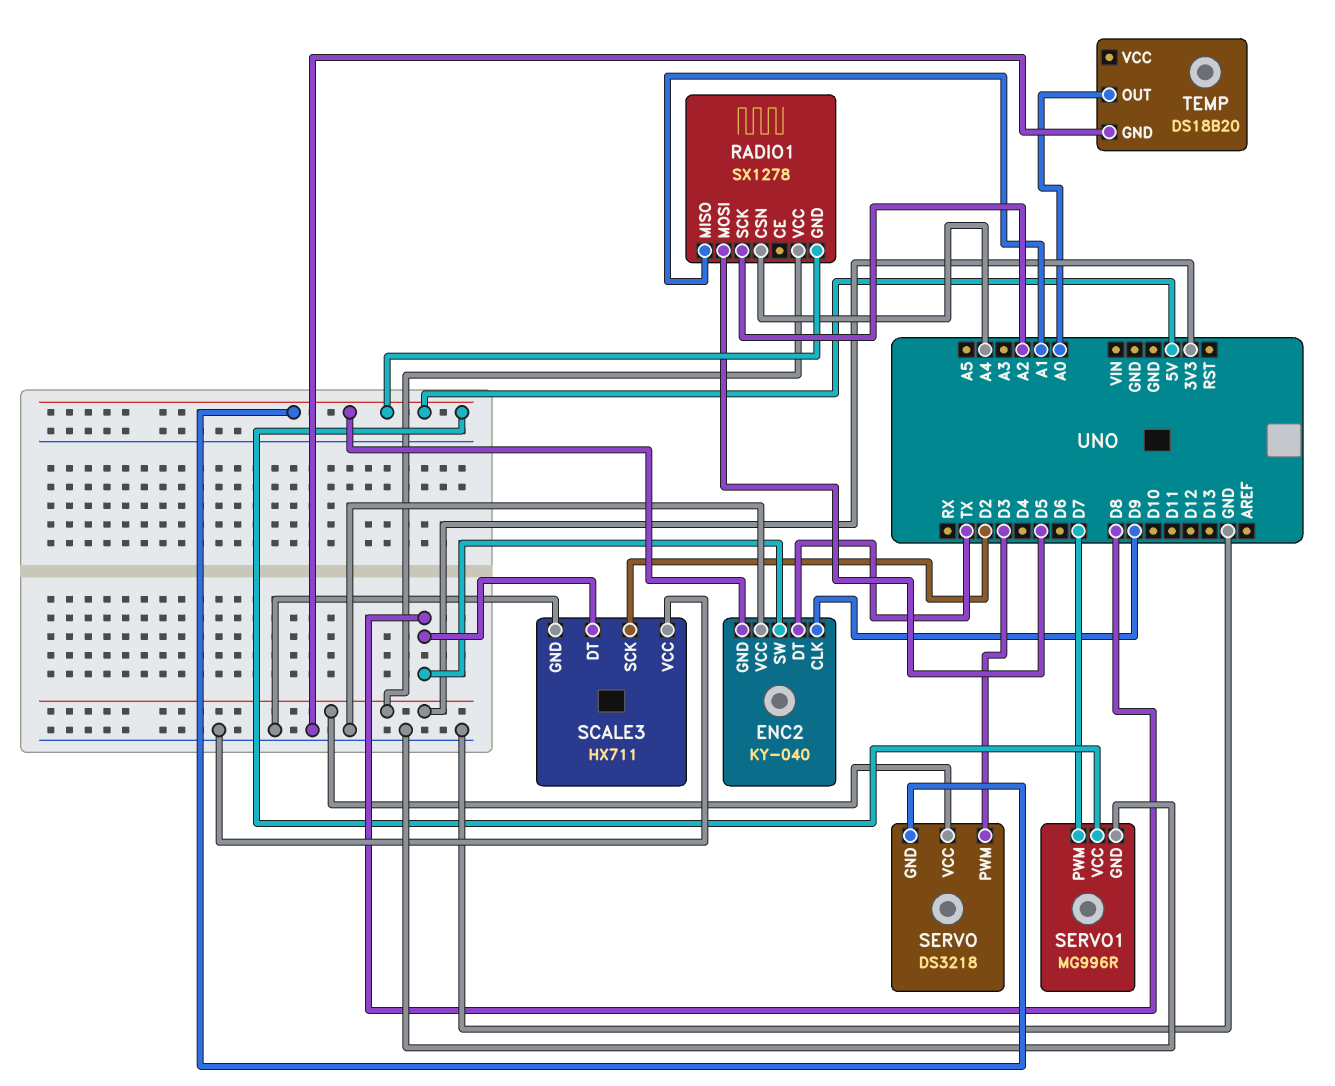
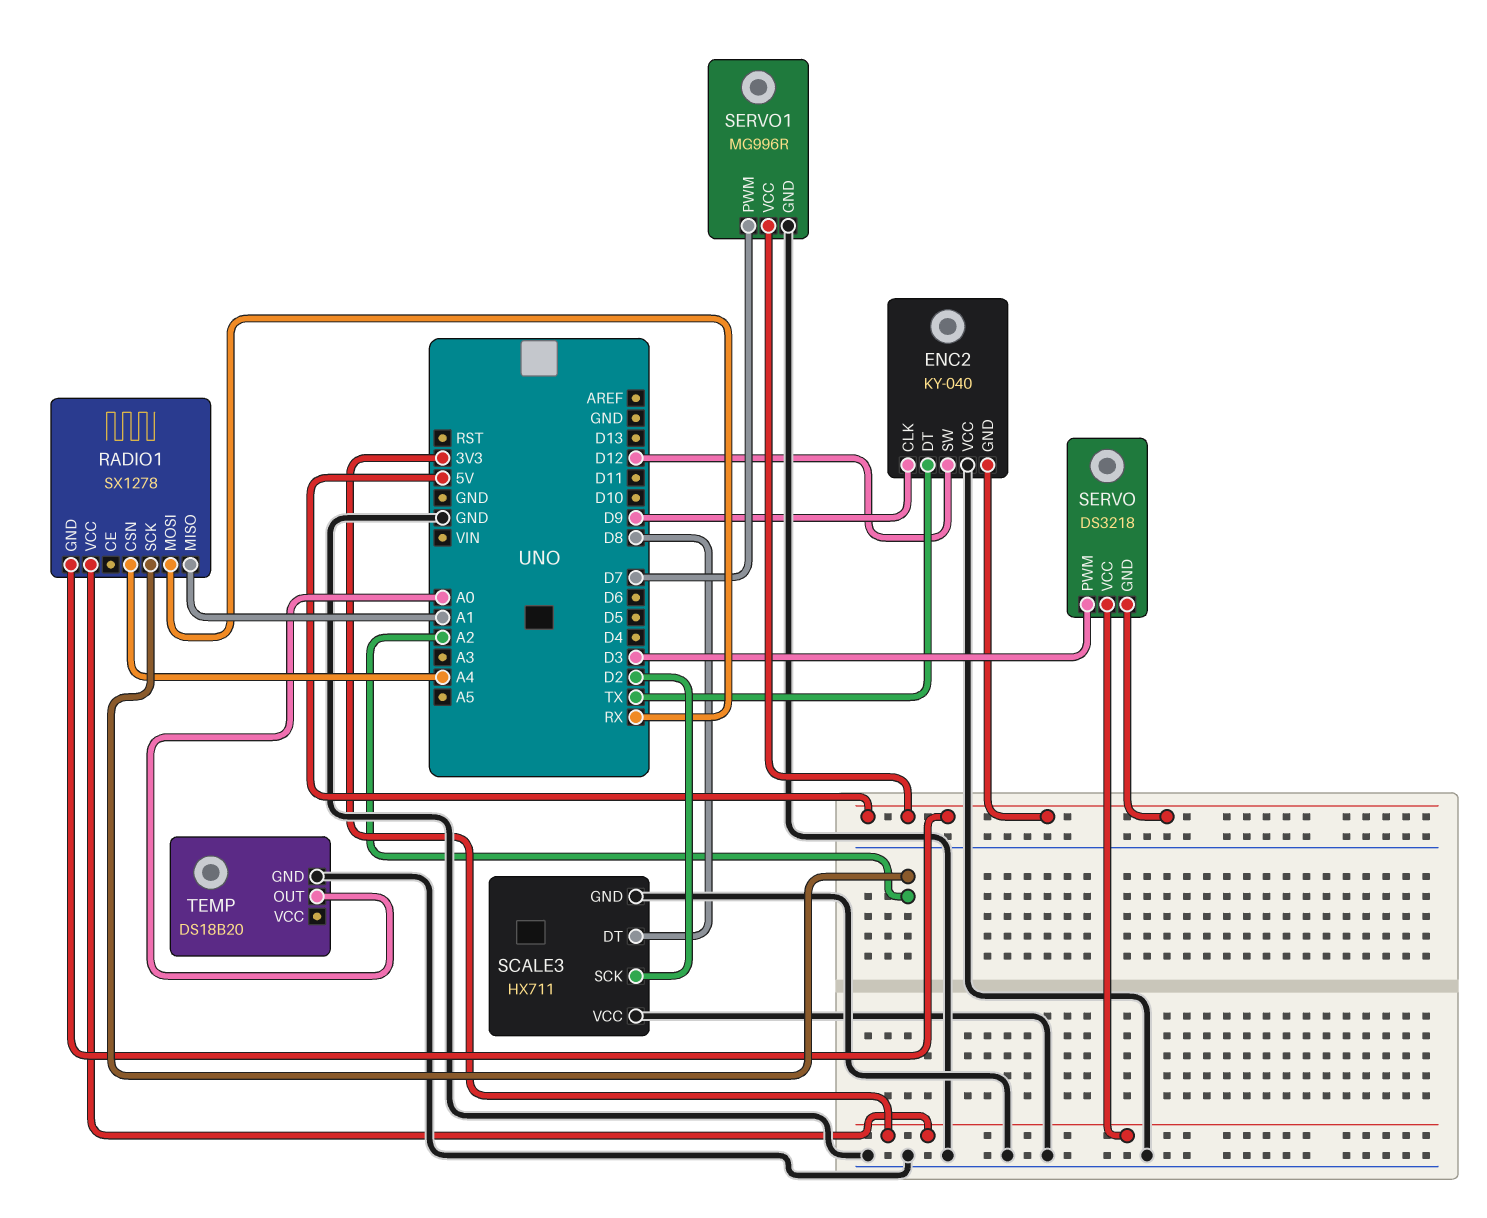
ENC2 pin SW: D8 -> D12
RADIO1 pin MOSI: D5 -> RX

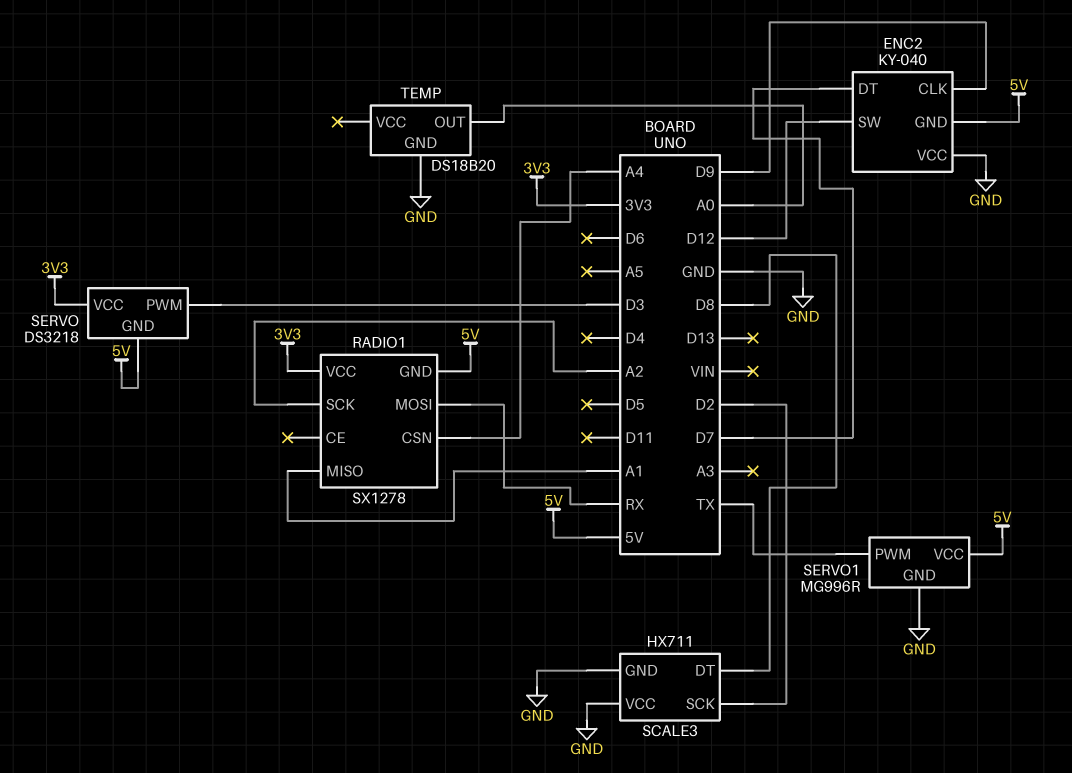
ENC2 pin DT: TX -> D7
SERVO1 pin PWM: D7 -> TX

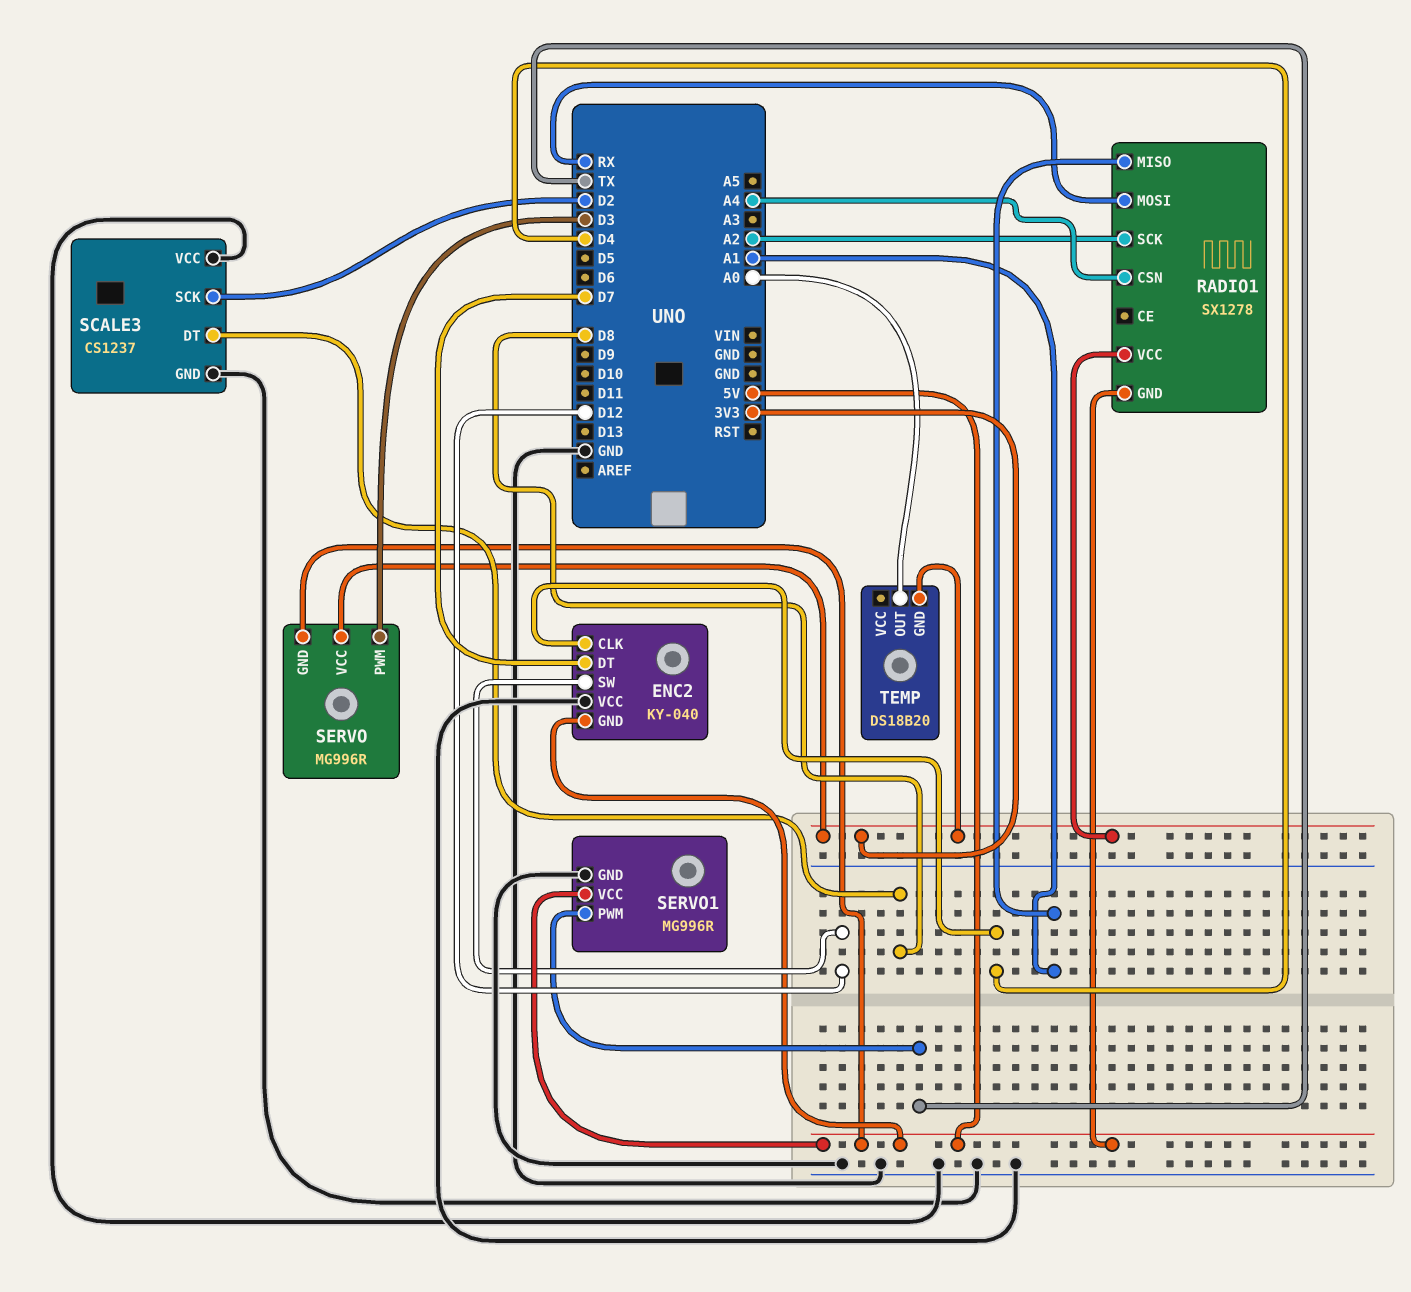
ENC2 pin CLK: D9 -> D4
SCALE3: HX711 -> CS1237
SERVO: DS3218 -> MG996R
TEMP pin GND: GND -> 3V3

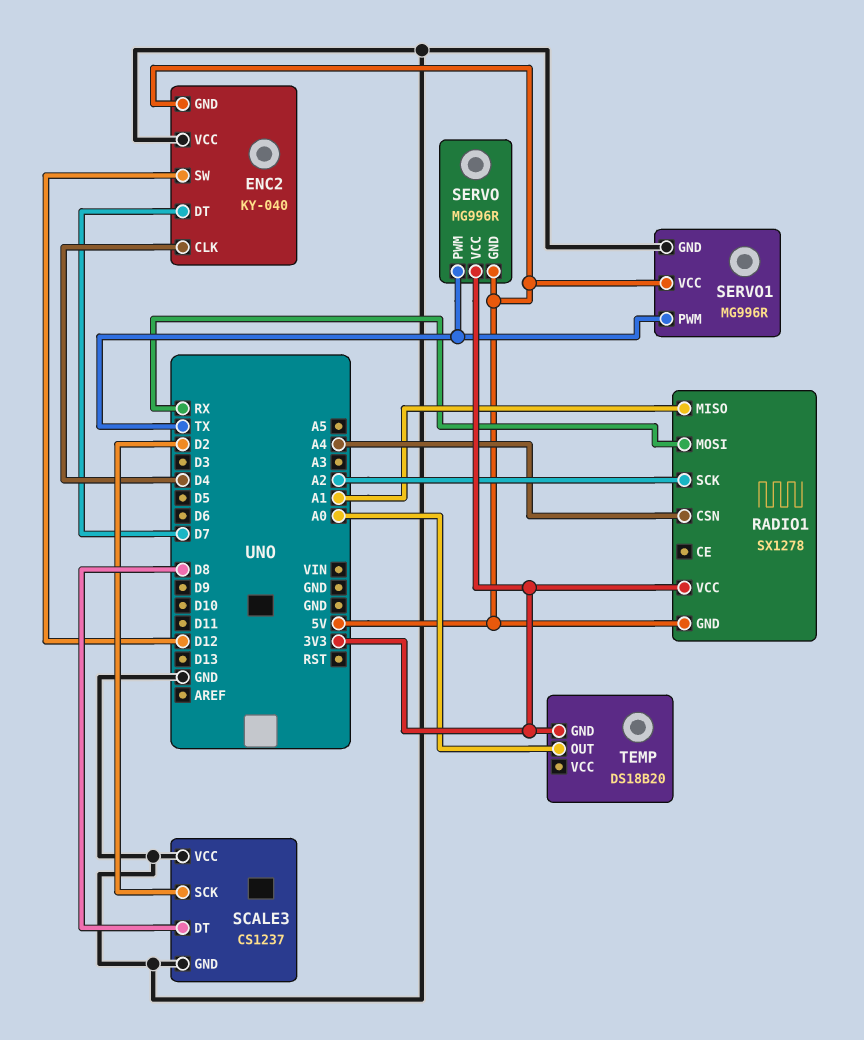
SERVO pin PWM: D3 -> TX

